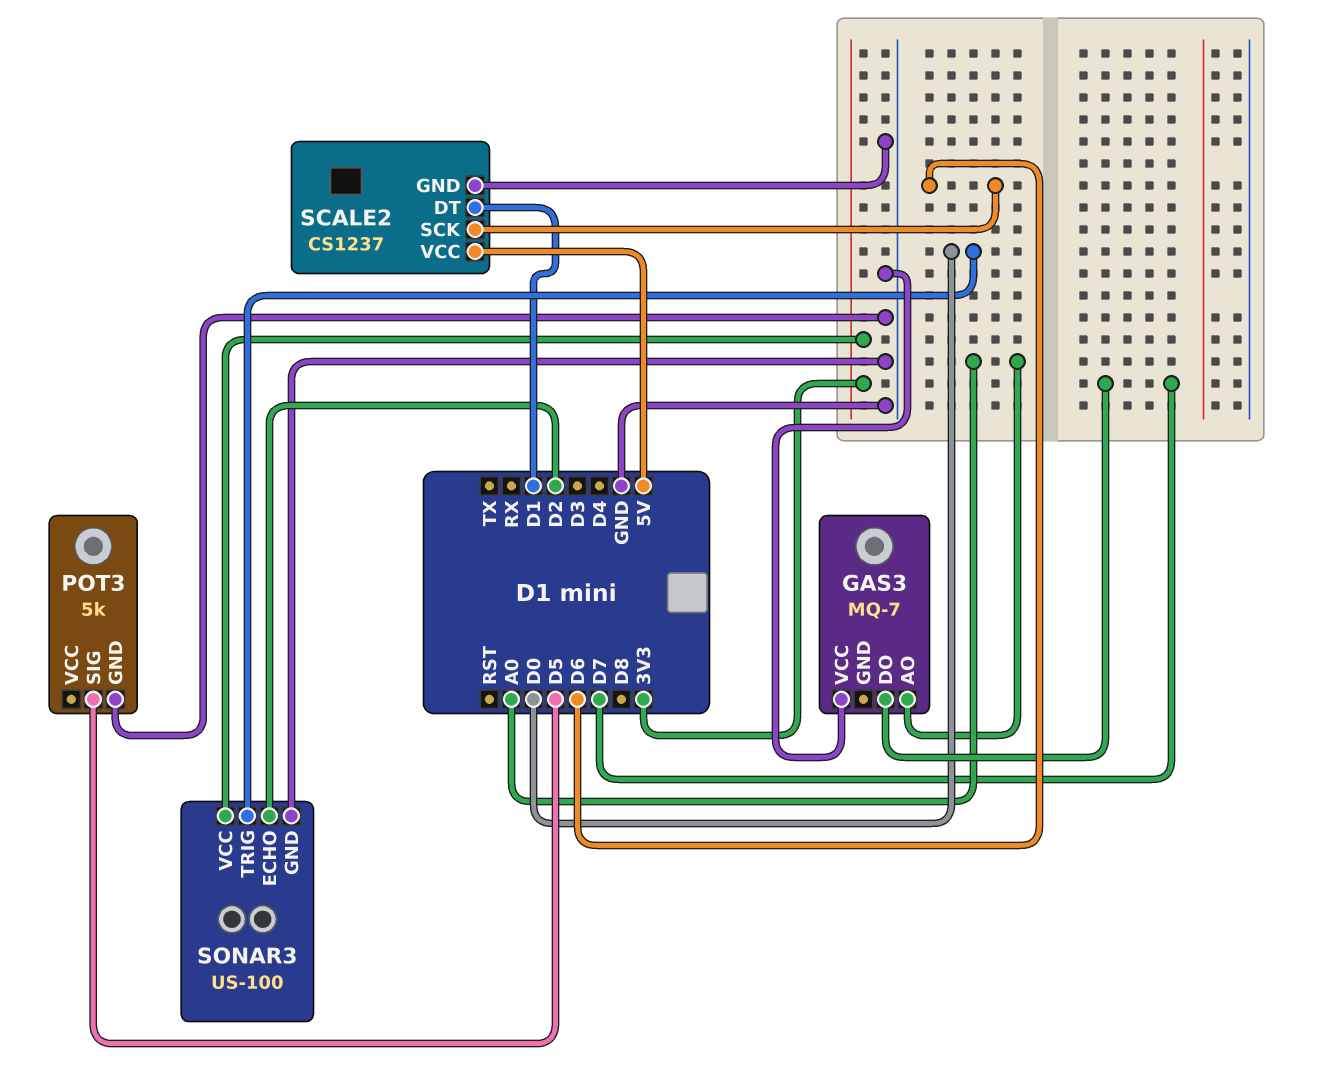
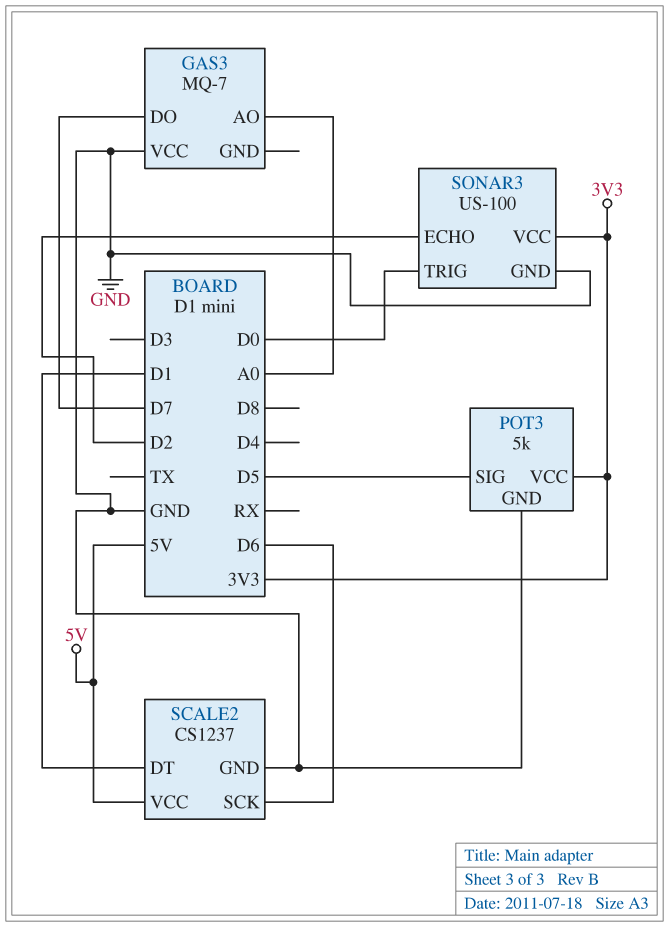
POT3 pin VCC: none -> 3V3

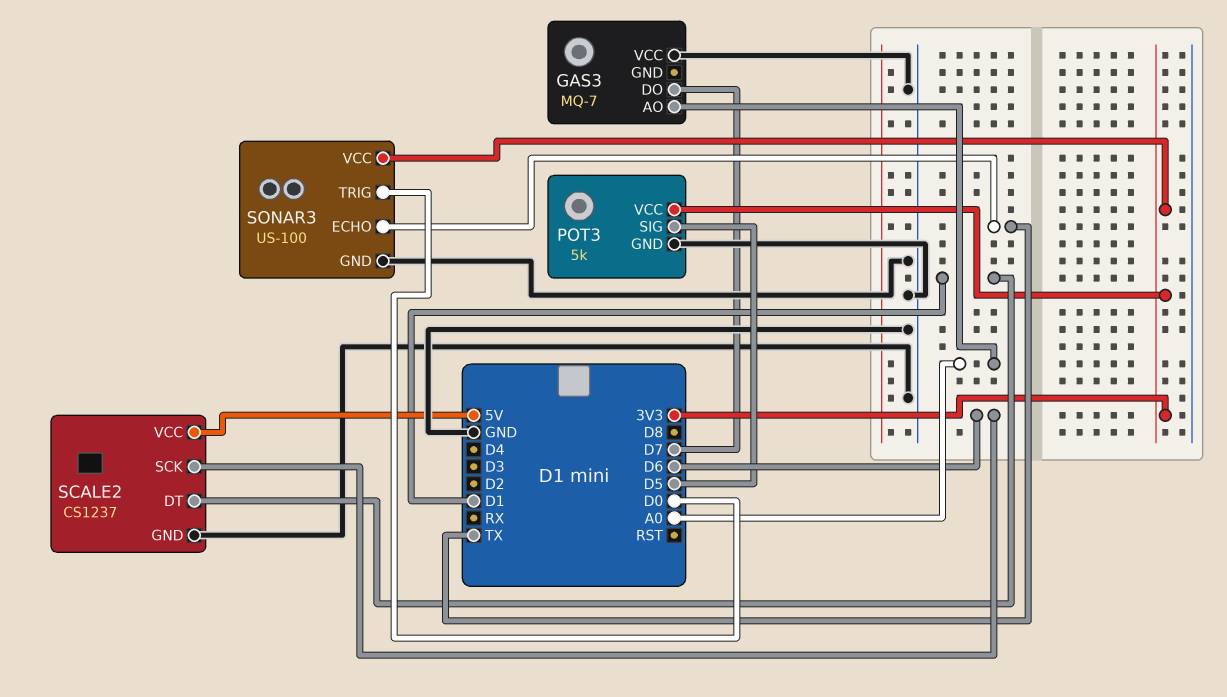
SONAR3 pin ECHO: D2 -> TX

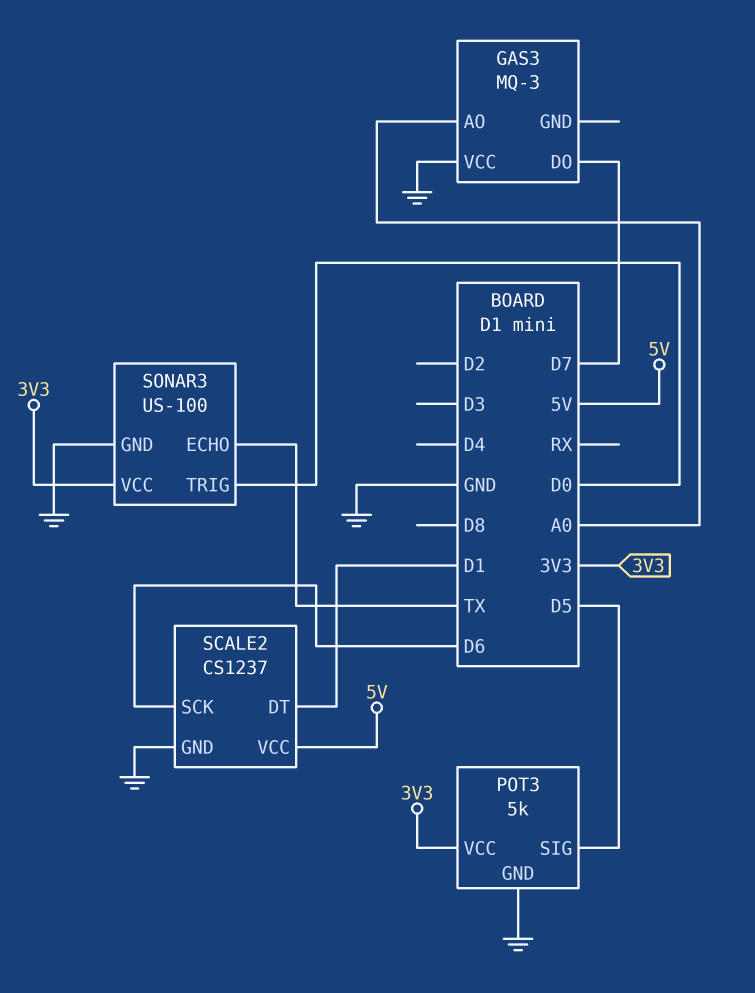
GAS3: MQ-7 -> MQ-3

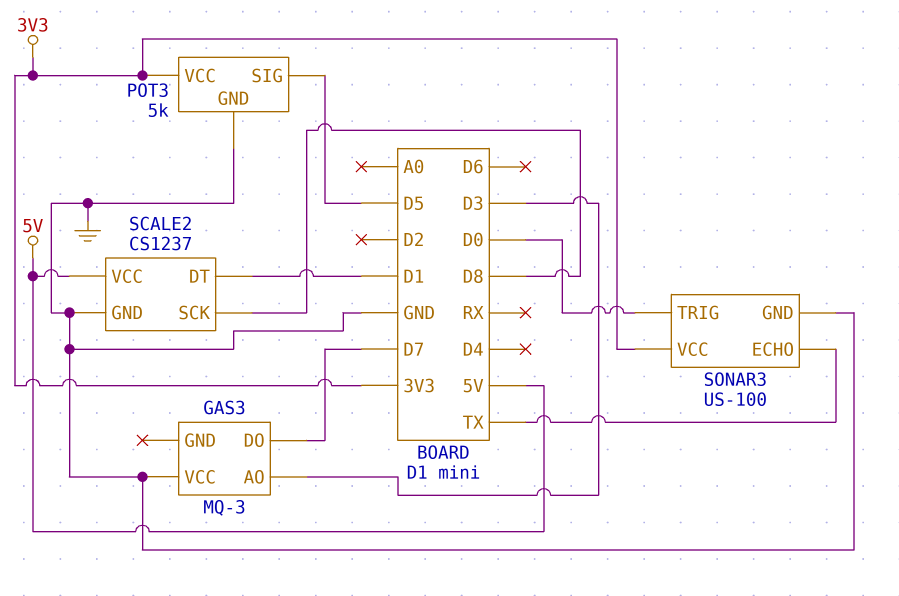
GAS3 pin AO: A0 -> D3
SCALE2 pin SCK: D6 -> D8

